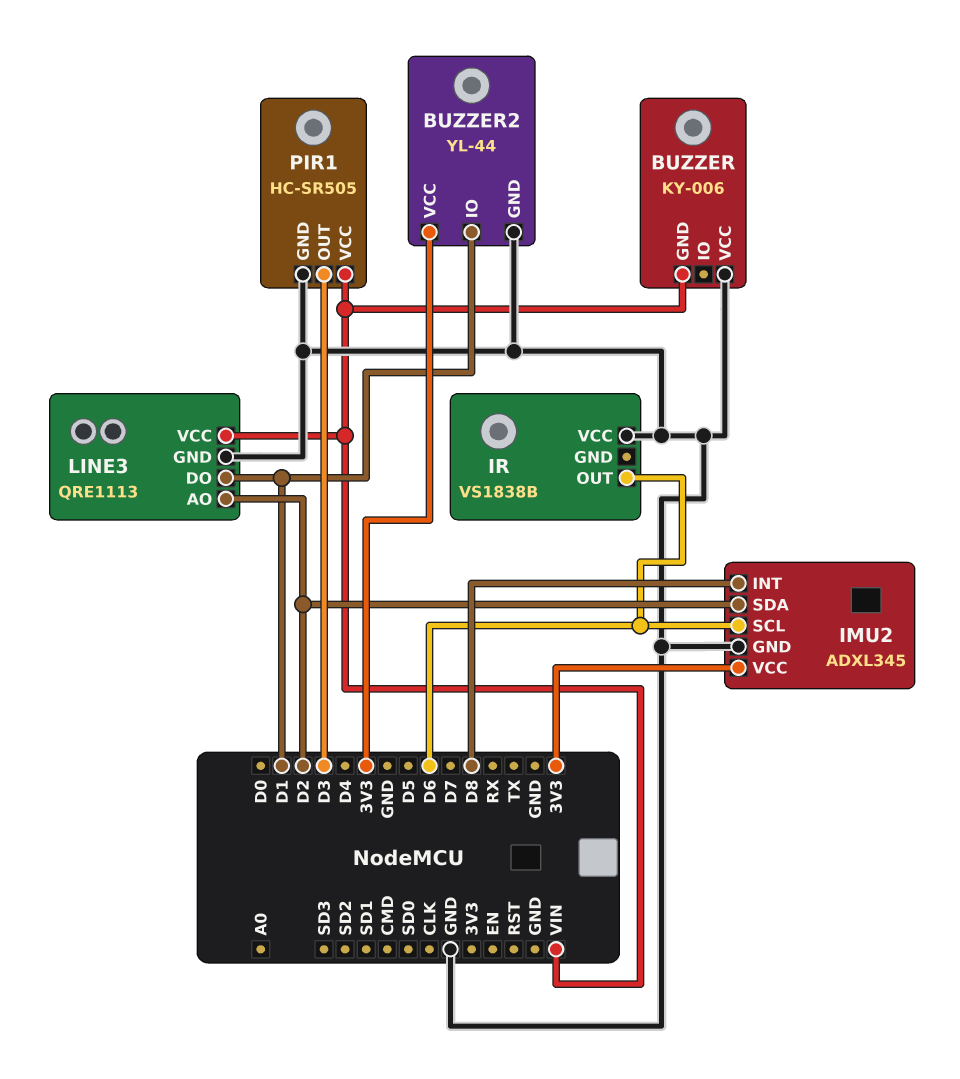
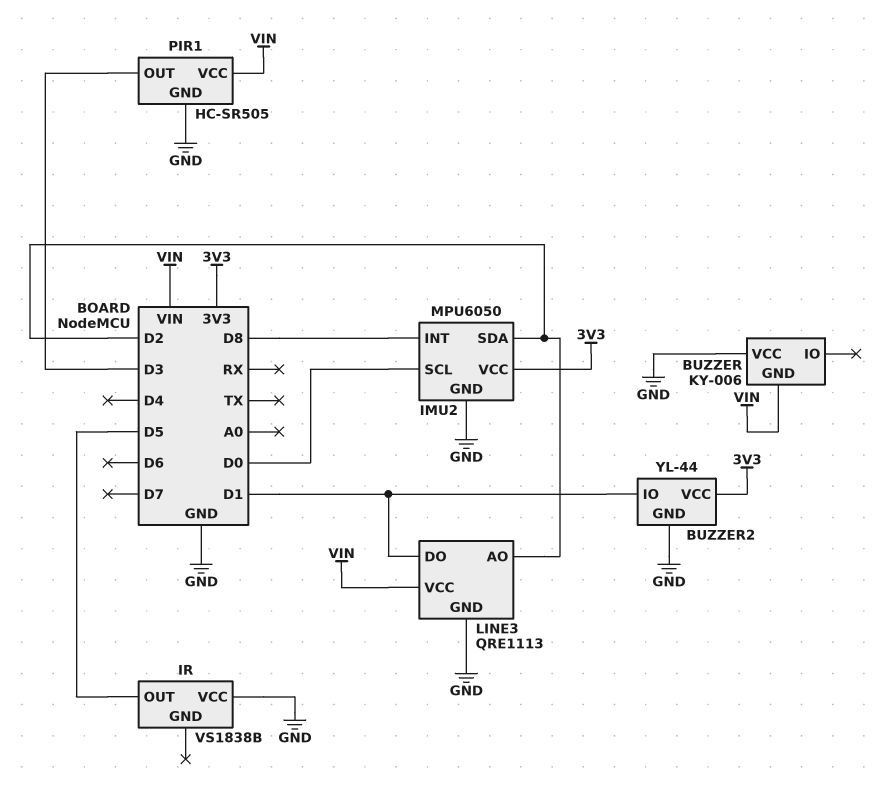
IMU2: ADXL345 -> MPU6050
IMU2 pin SCL: D6 -> D0
IR pin OUT: D6 -> D5

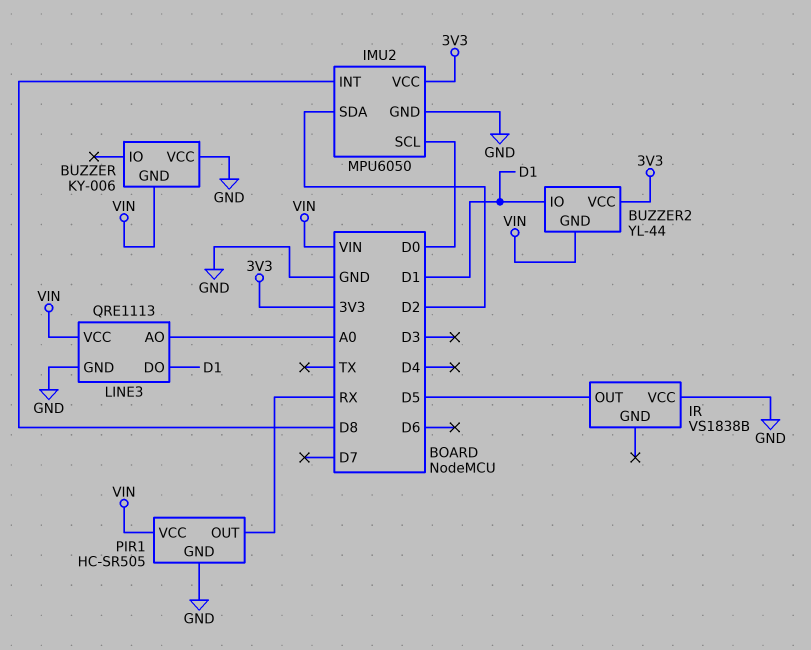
BUZZER2 pin GND: GND -> VIN
LINE3 pin AO: D2 -> A0
PIR1 pin OUT: D3 -> RX

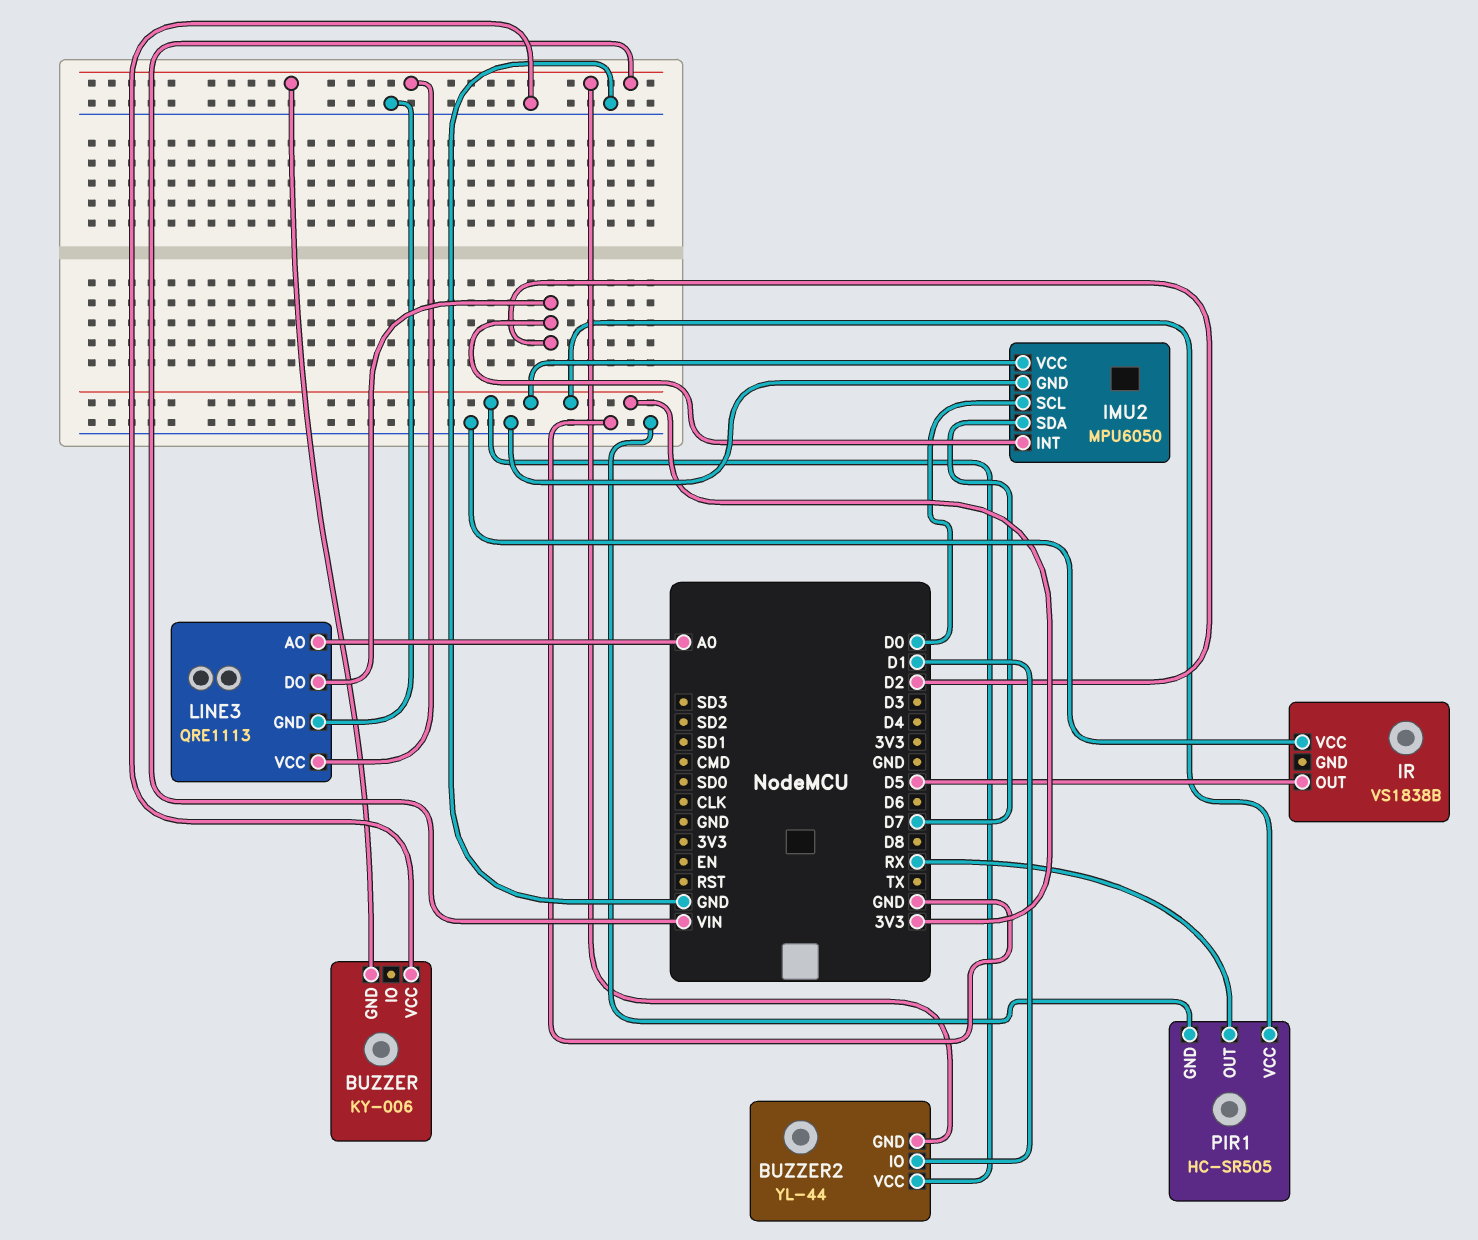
IMU2 pin INT: D8 -> D2
IMU2 pin SDA: D2 -> D7
LINE3 pin DO: D1 -> D2
PIR1 pin VCC: VIN -> 3V3

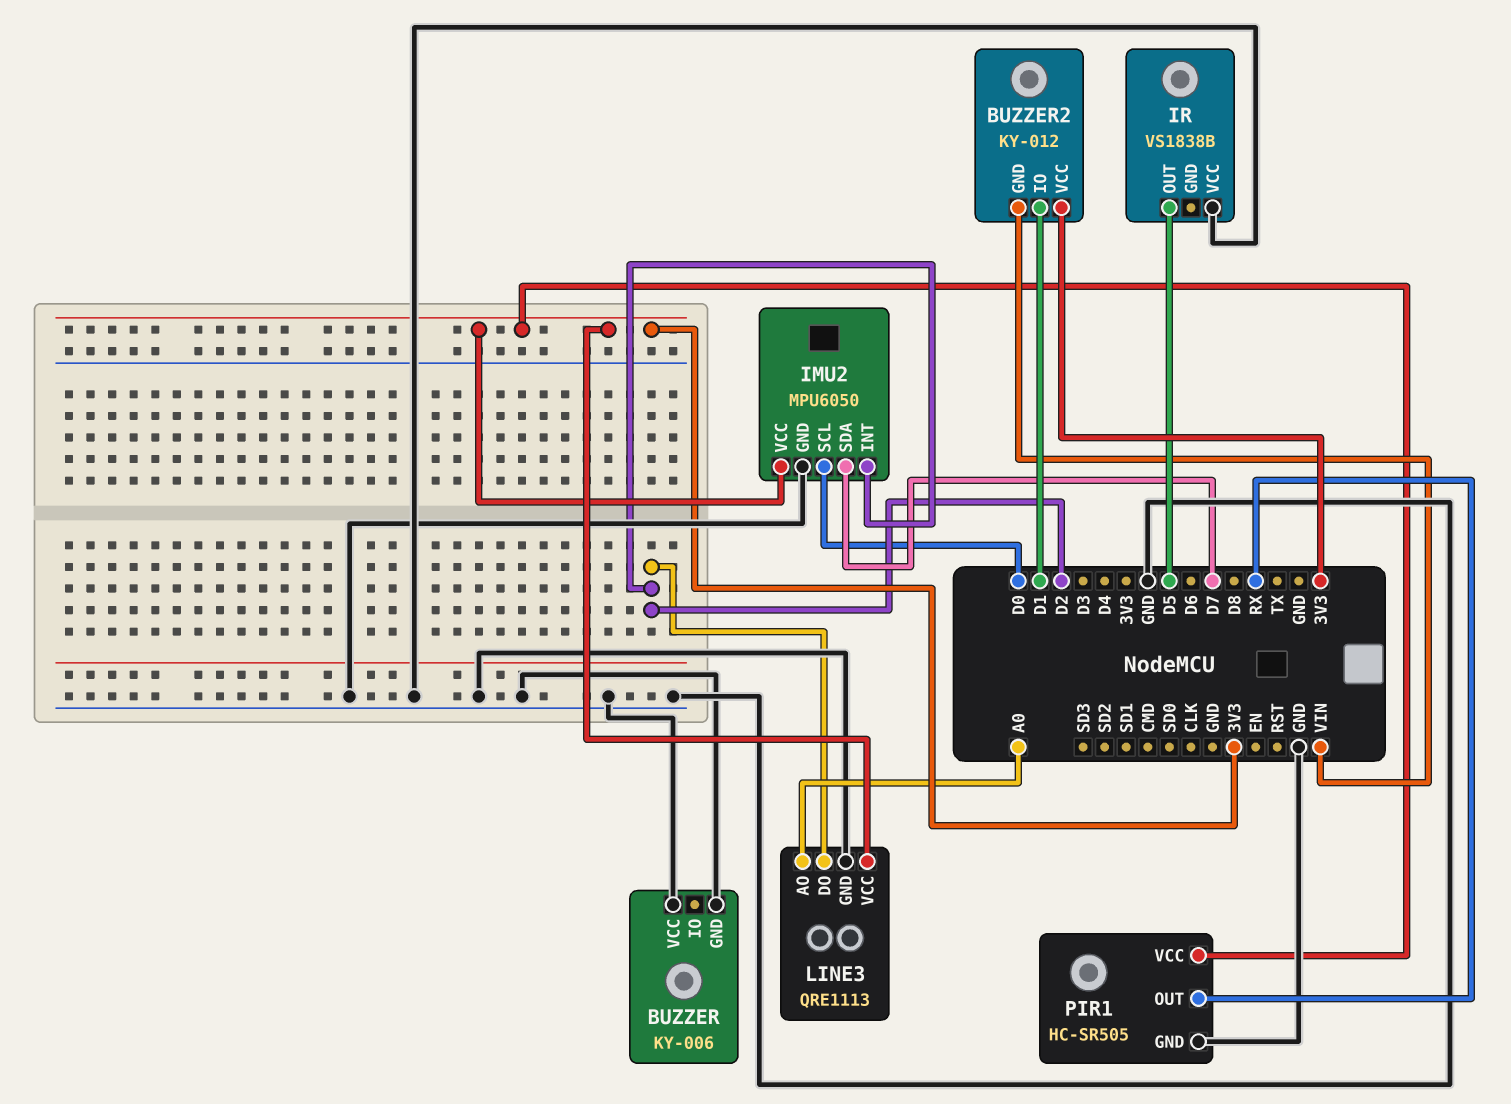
BUZZER pin GND: VIN -> GND
BUZZER2: YL-44 -> KY-012
LINE3 pin VCC: VIN -> 3V3

